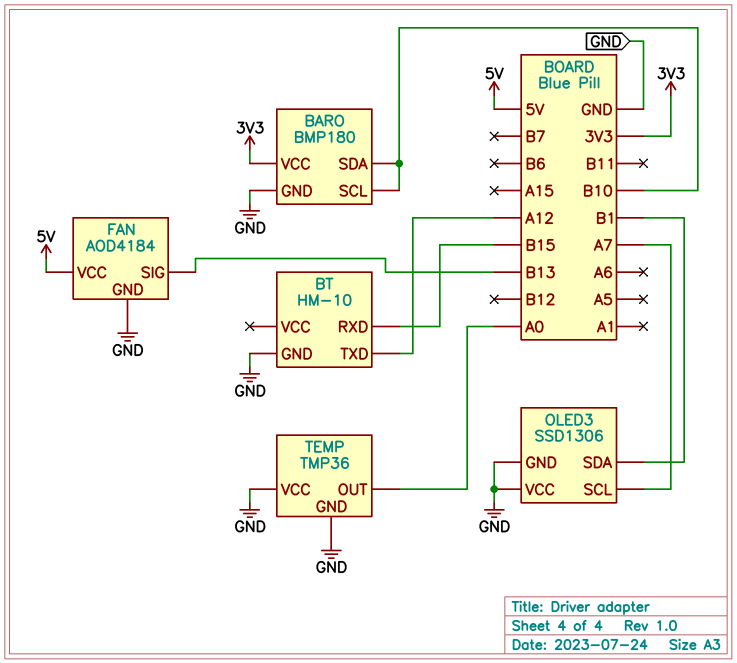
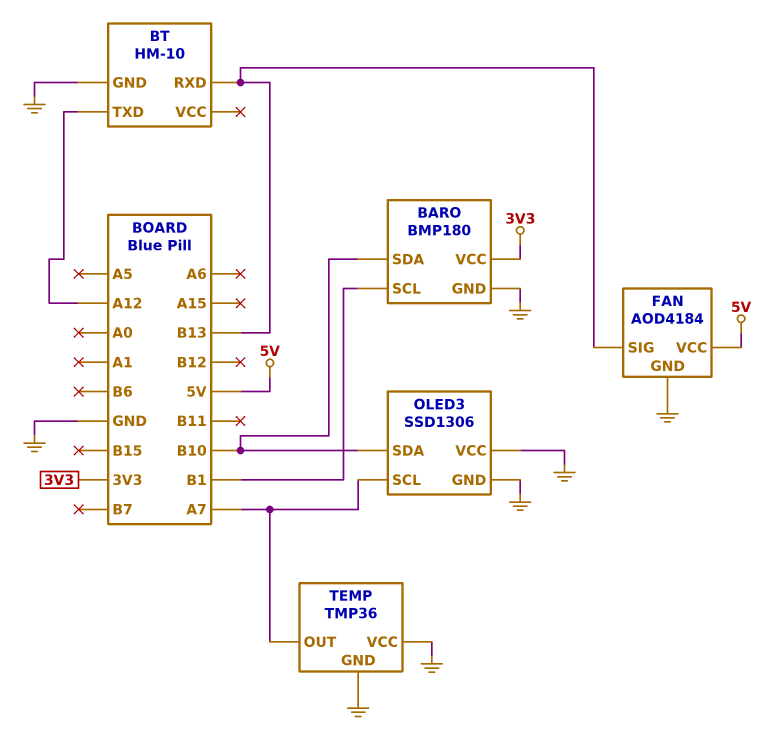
BARO pin SCL: B10 -> B1
BT pin RXD: B15 -> B13
OLED3 pin SDA: B1 -> B10
TEMP pin OUT: A0 -> A7

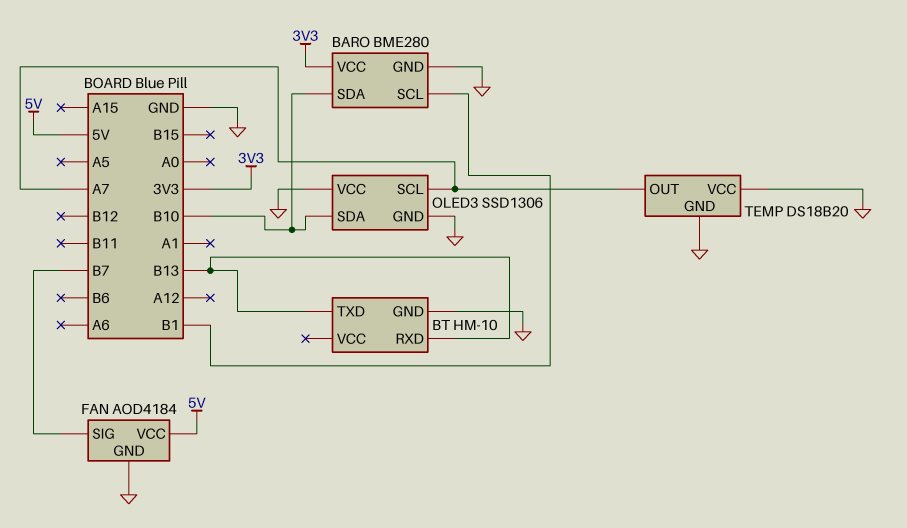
BARO: BMP180 -> BME280
BT pin TXD: A12 -> B13
FAN pin SIG: B13 -> B7
TEMP: TMP36 -> DS18B20

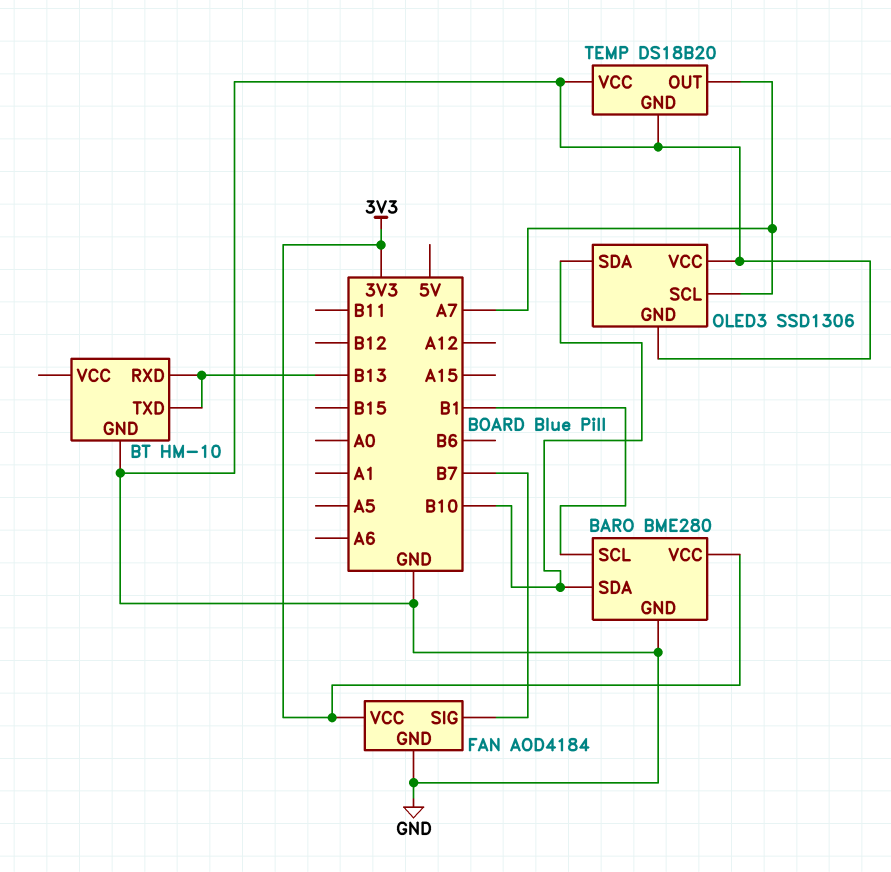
FAN pin VCC: 5V -> 3V3

